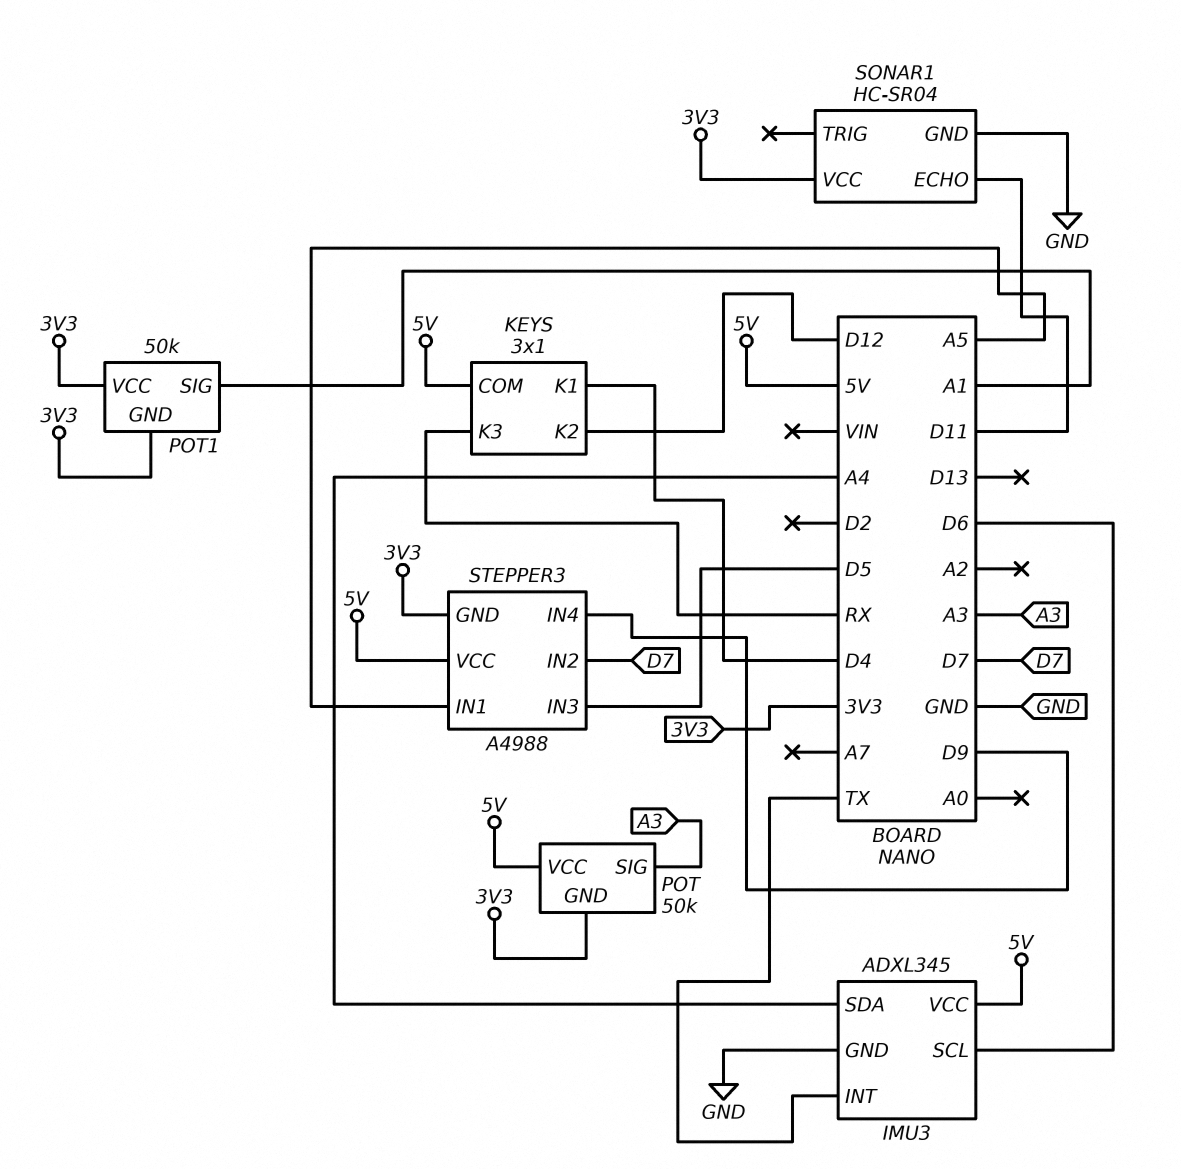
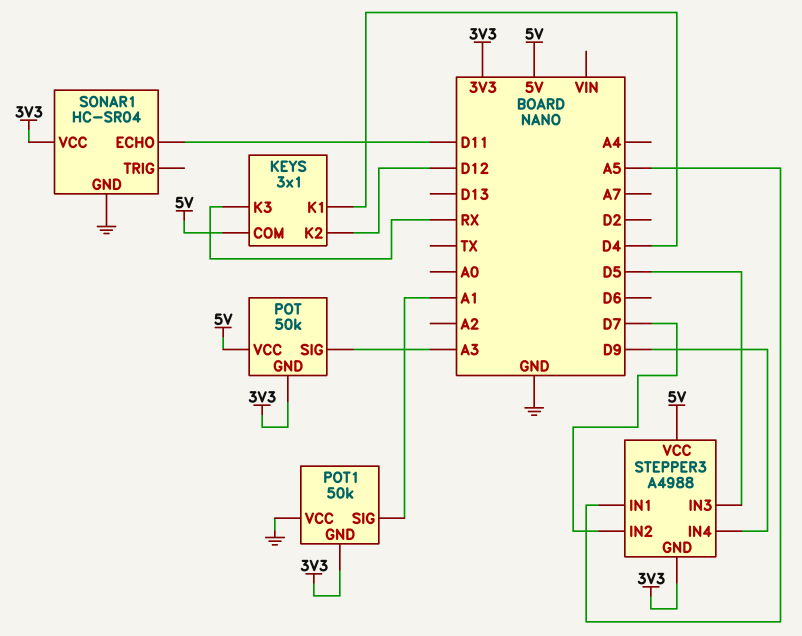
IMU3: ADXL345 -> none
IMU3 pin GND: GND -> none
IMU3 pin INT: TX -> none
IMU3 pin SCL: D6 -> none
IMU3 pin SDA: A4 -> none
IMU3 pin VCC: 5V -> none
POT1 pin VCC: 3V3 -> GND

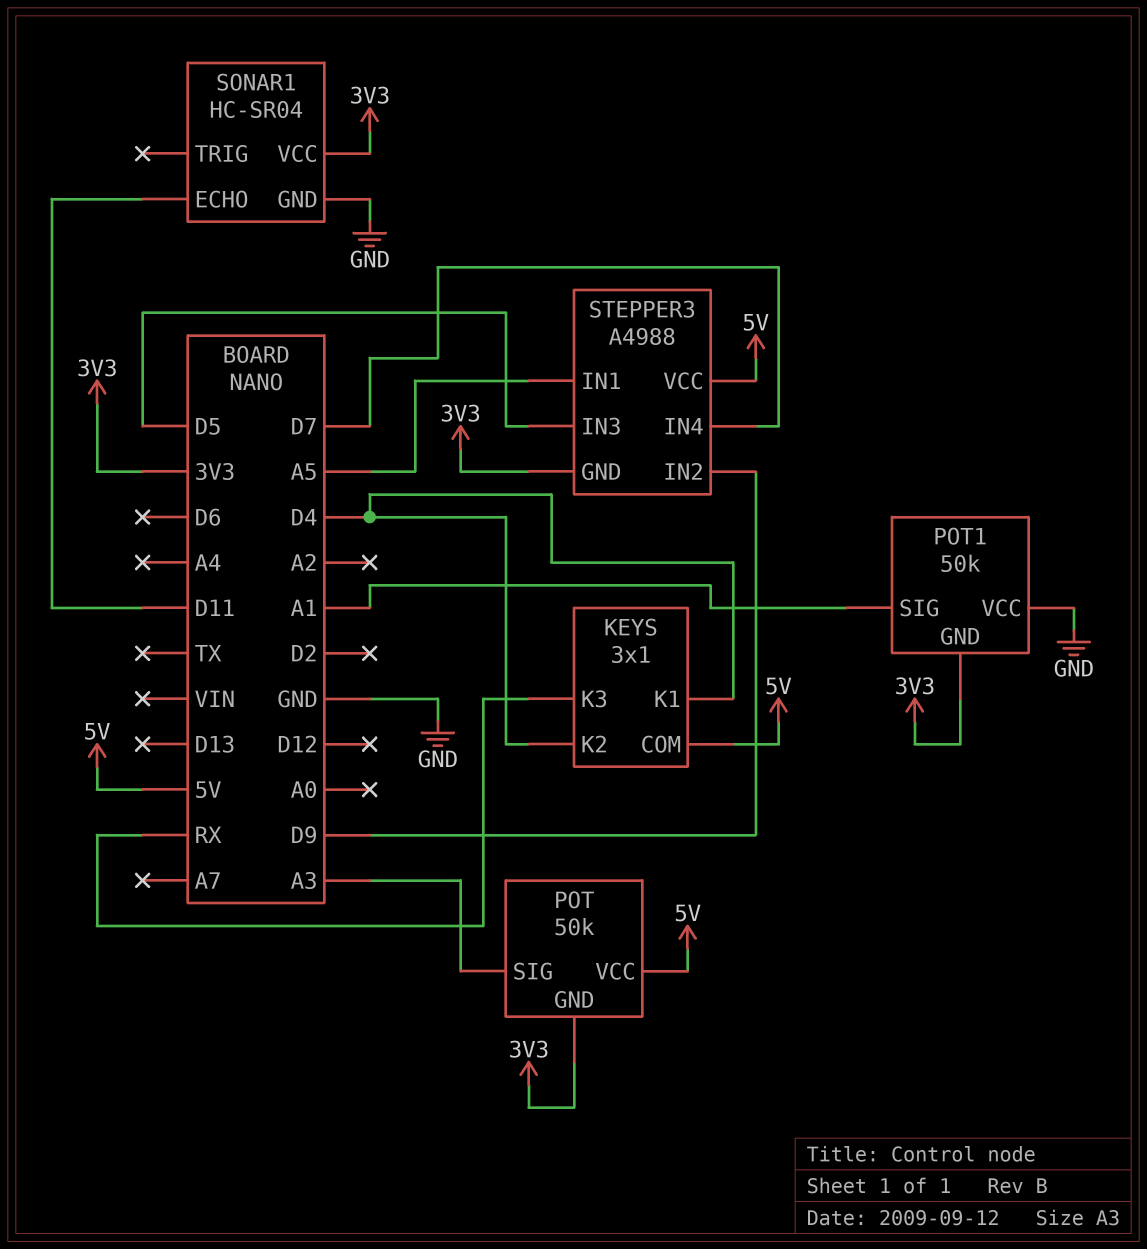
KEYS pin K2: D12 -> D4
STEPPER3 pin IN2: D7 -> D9
STEPPER3 pin IN4: D9 -> D7

